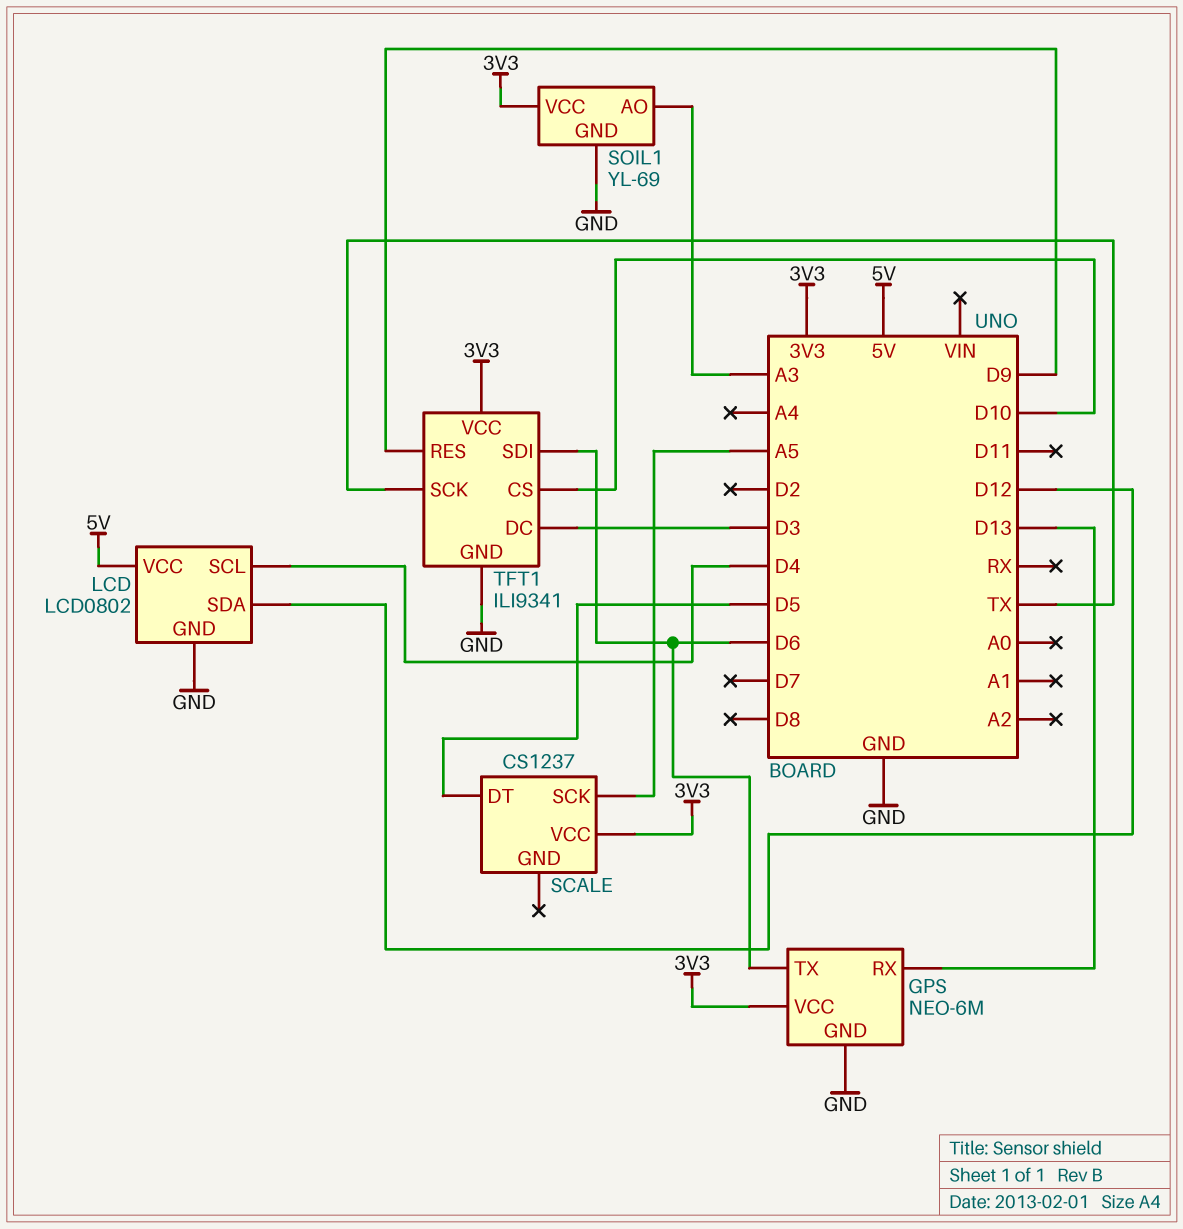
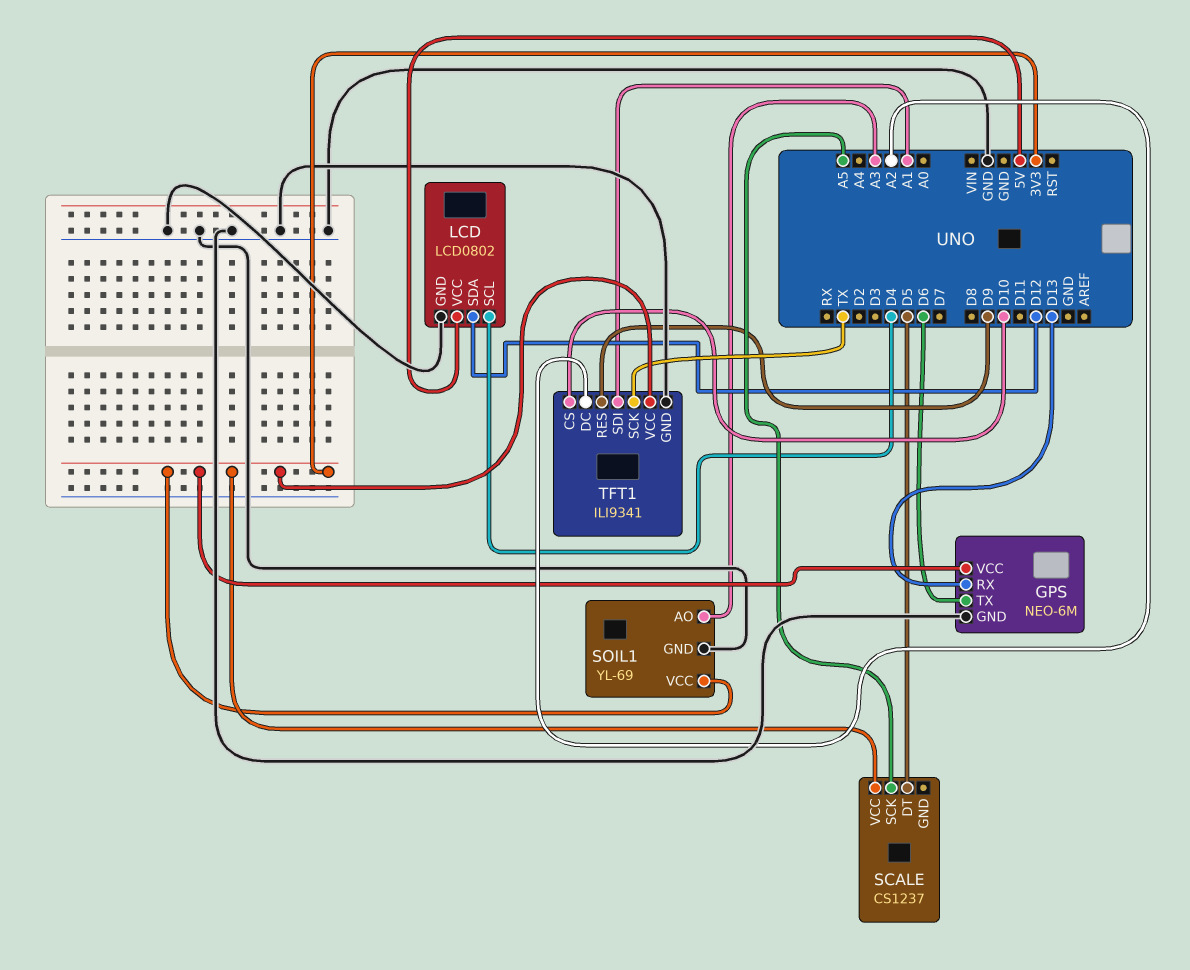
TFT1 pin DC: D3 -> A2
TFT1 pin SDI: D6 -> A1

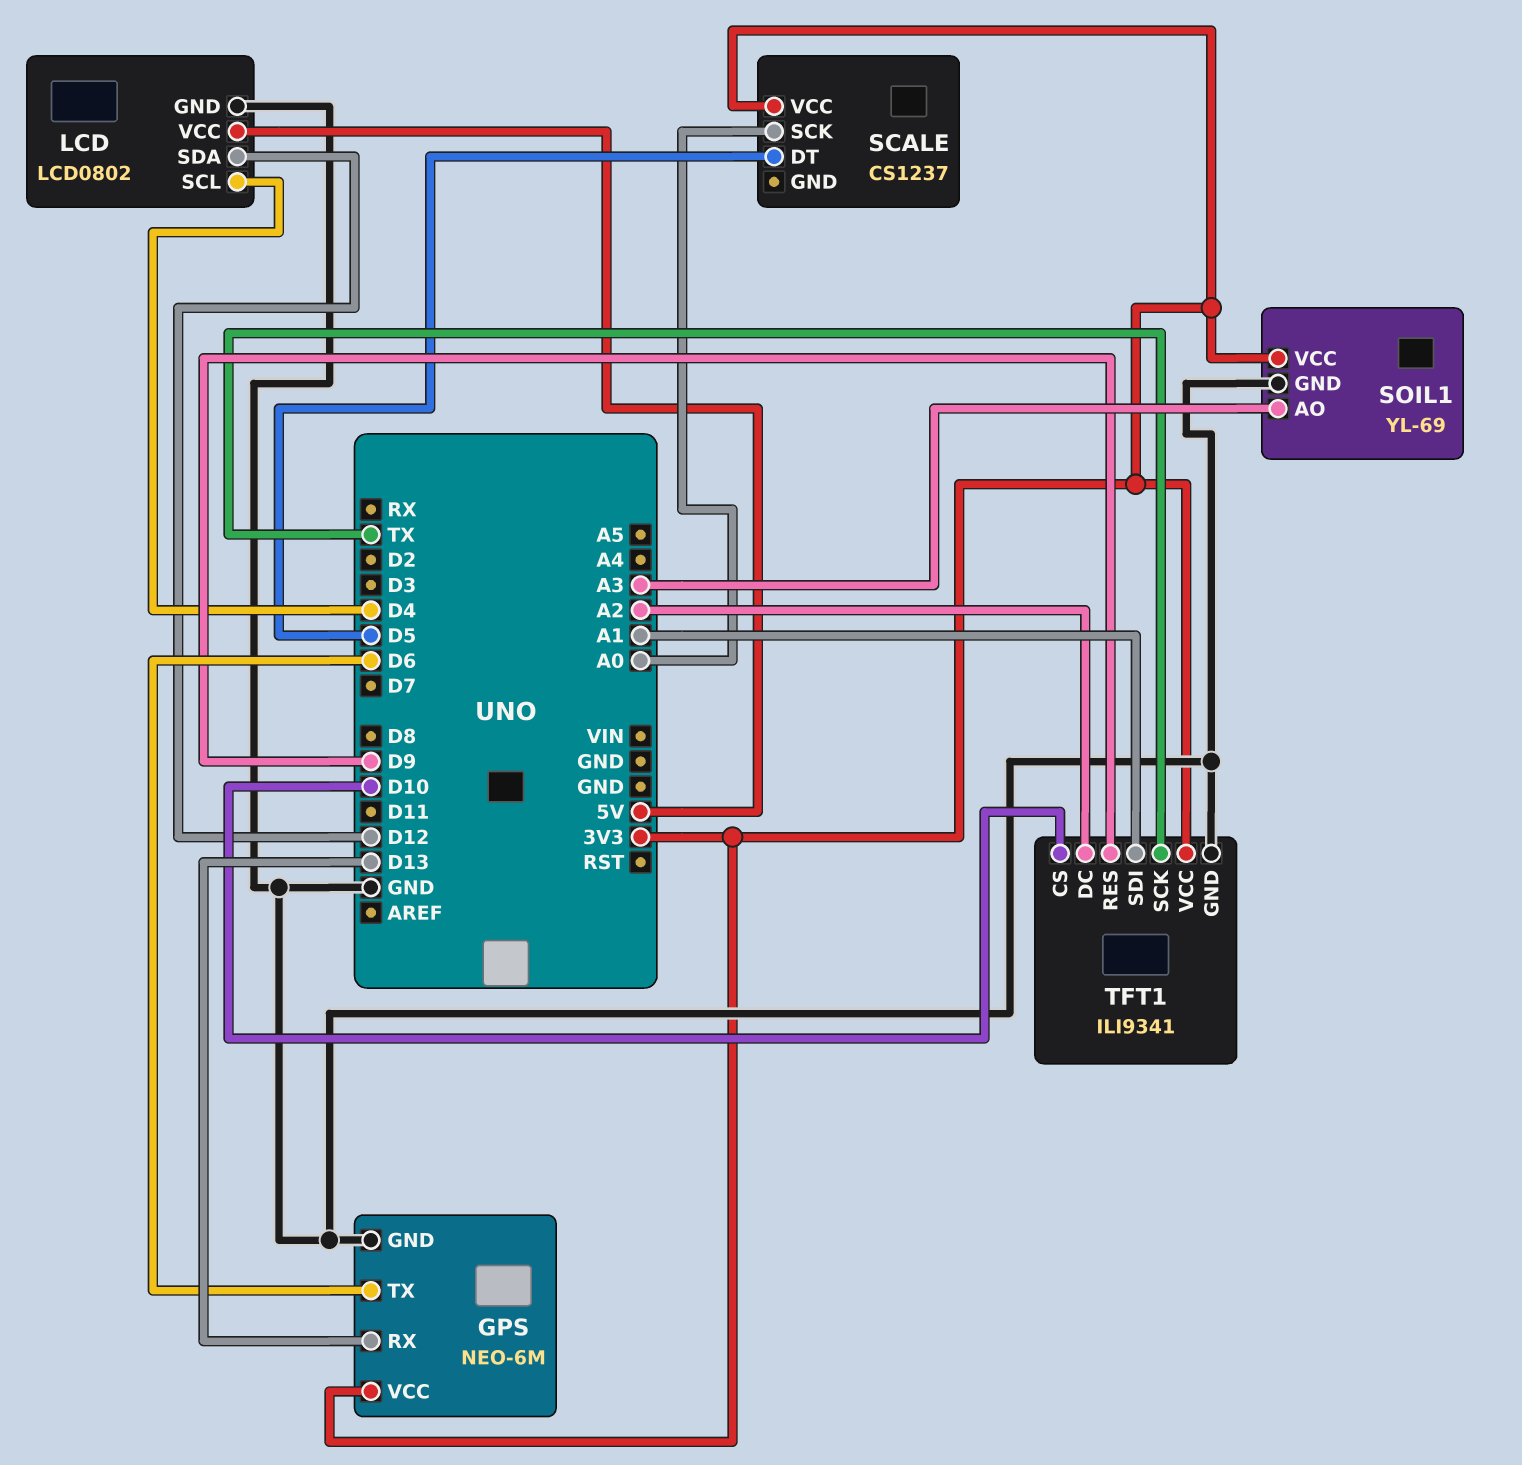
SCALE pin SCK: A5 -> A0

